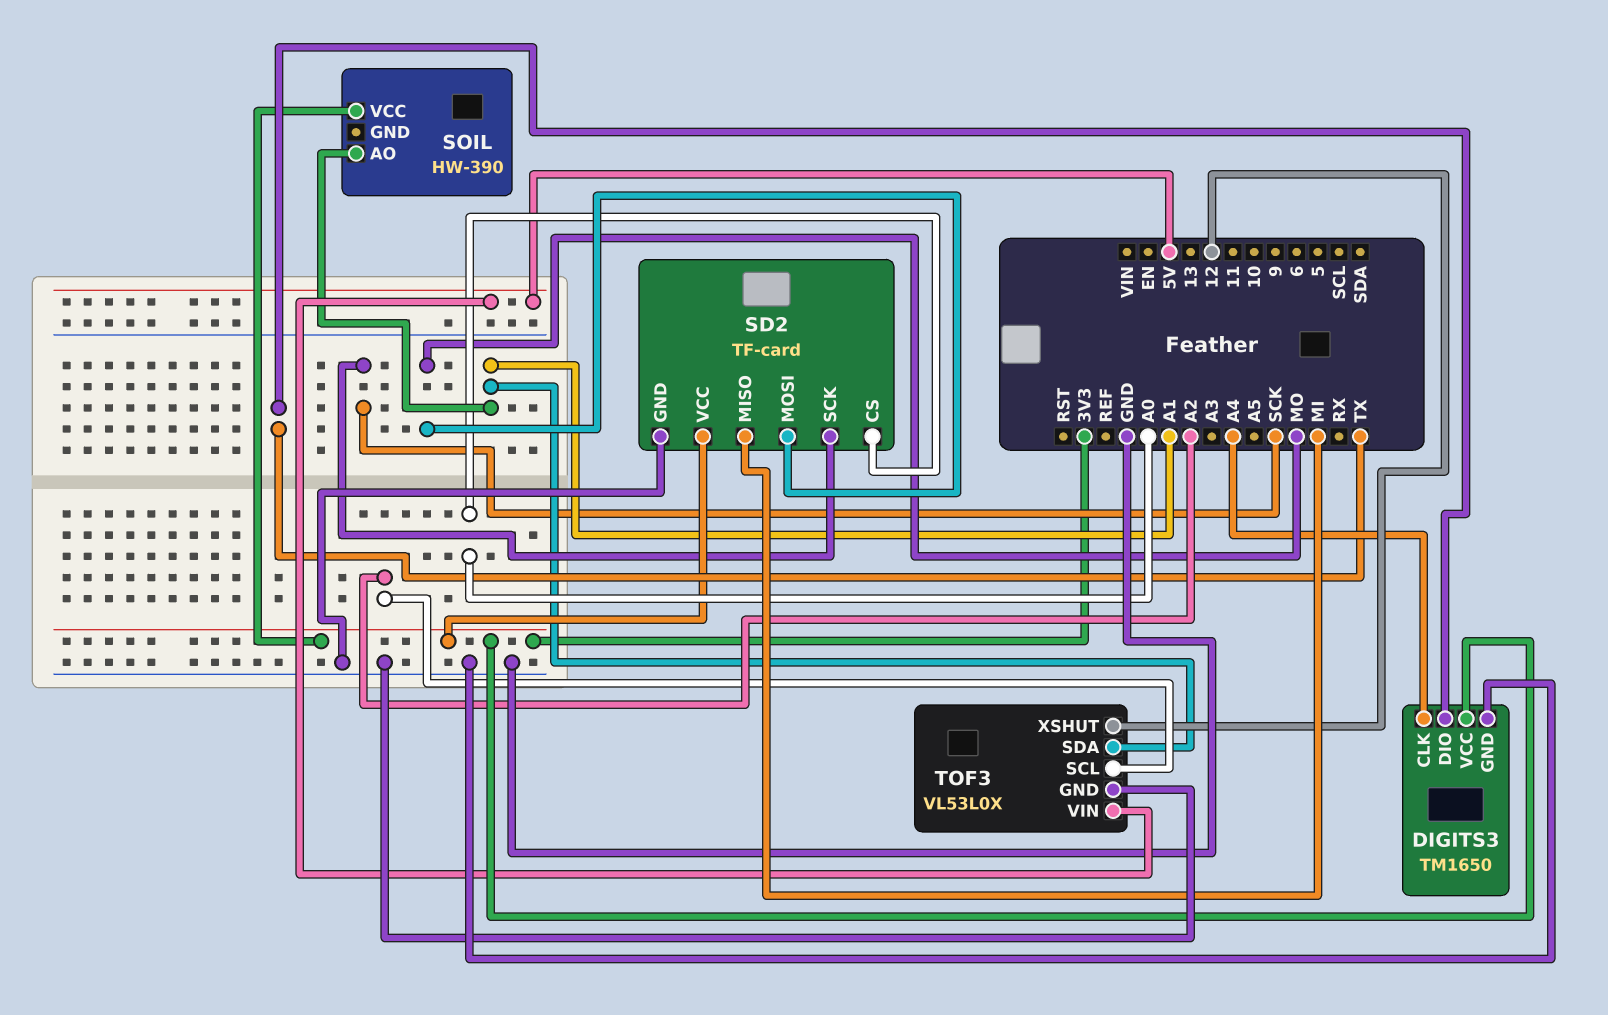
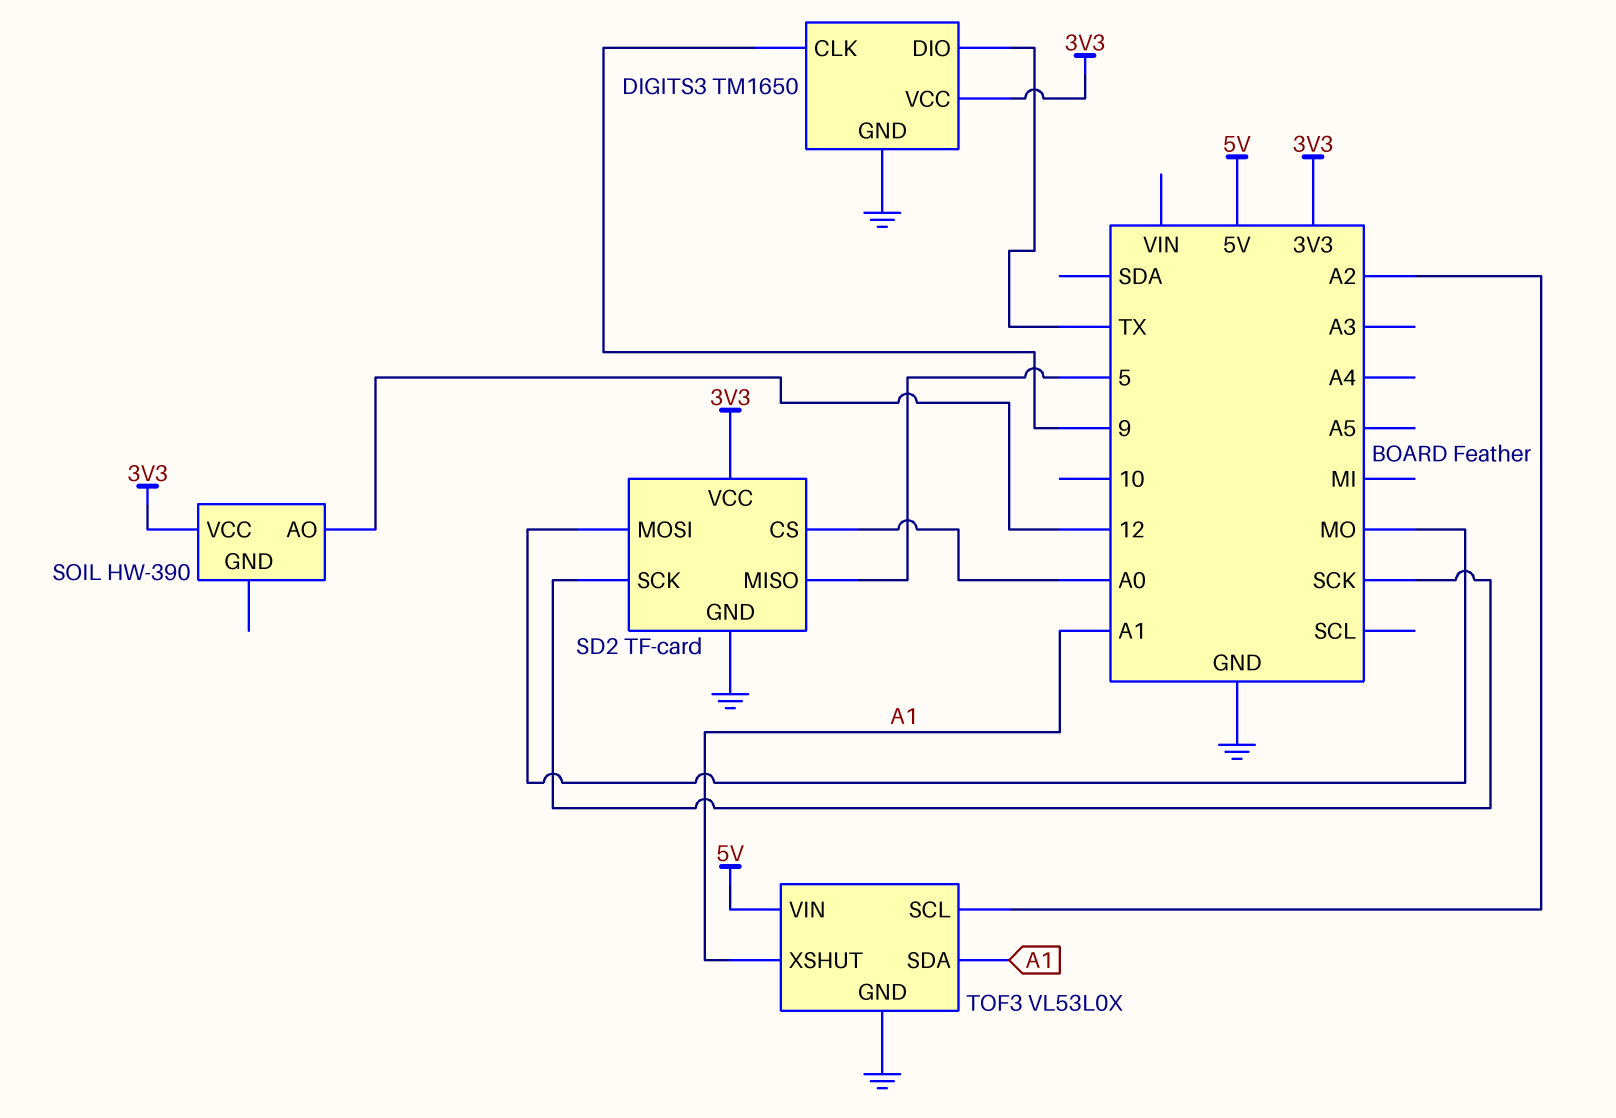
DIGITS3 pin CLK: A4 -> 9
SD2 pin MISO: MI -> 5
SOIL pin AO: A1 -> 12
TOF3 pin XSHUT: 12 -> A1

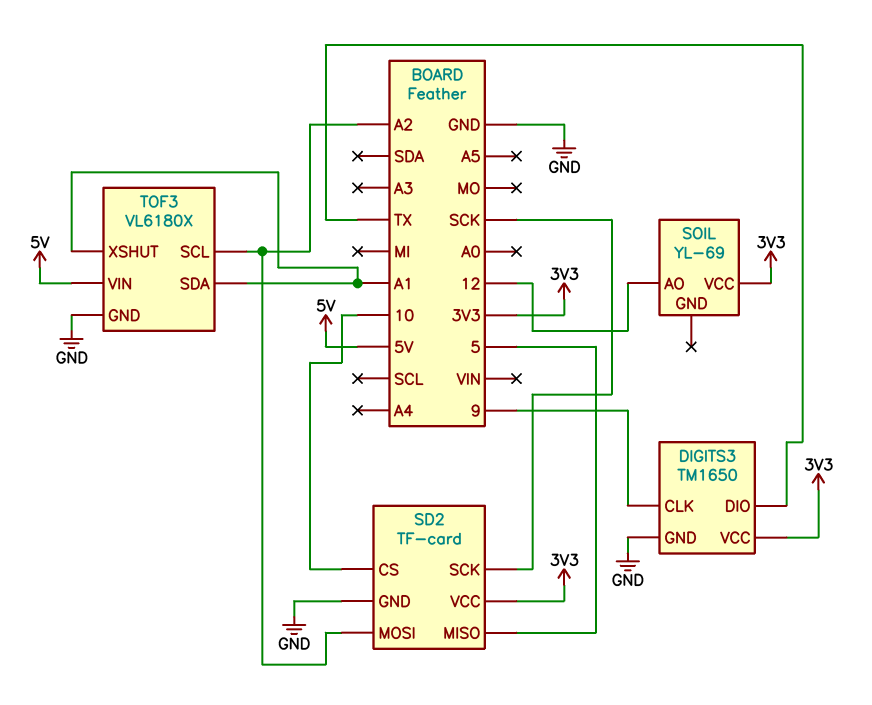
SD2 pin CS: A0 -> 10
SD2 pin MOSI: MO -> A2
SOIL: HW-390 -> YL-69
TOF3: VL53L0X -> VL6180X

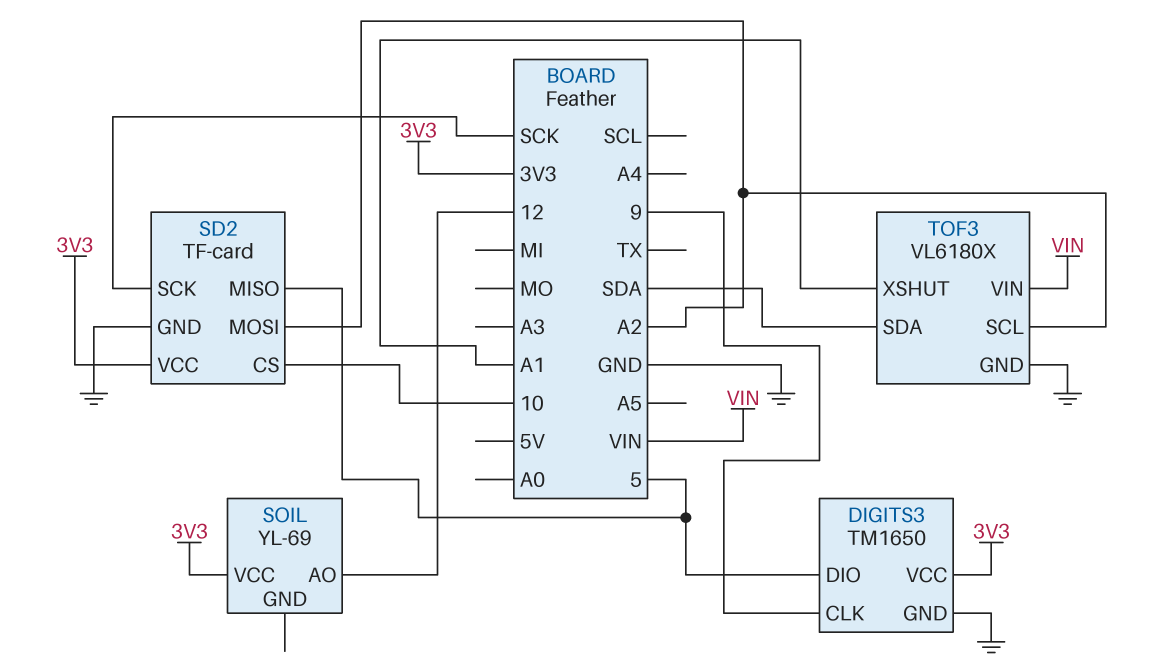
DIGITS3 pin DIO: TX -> 5
TOF3 pin SDA: A1 -> SDA
TOF3 pin VIN: 5V -> VIN

